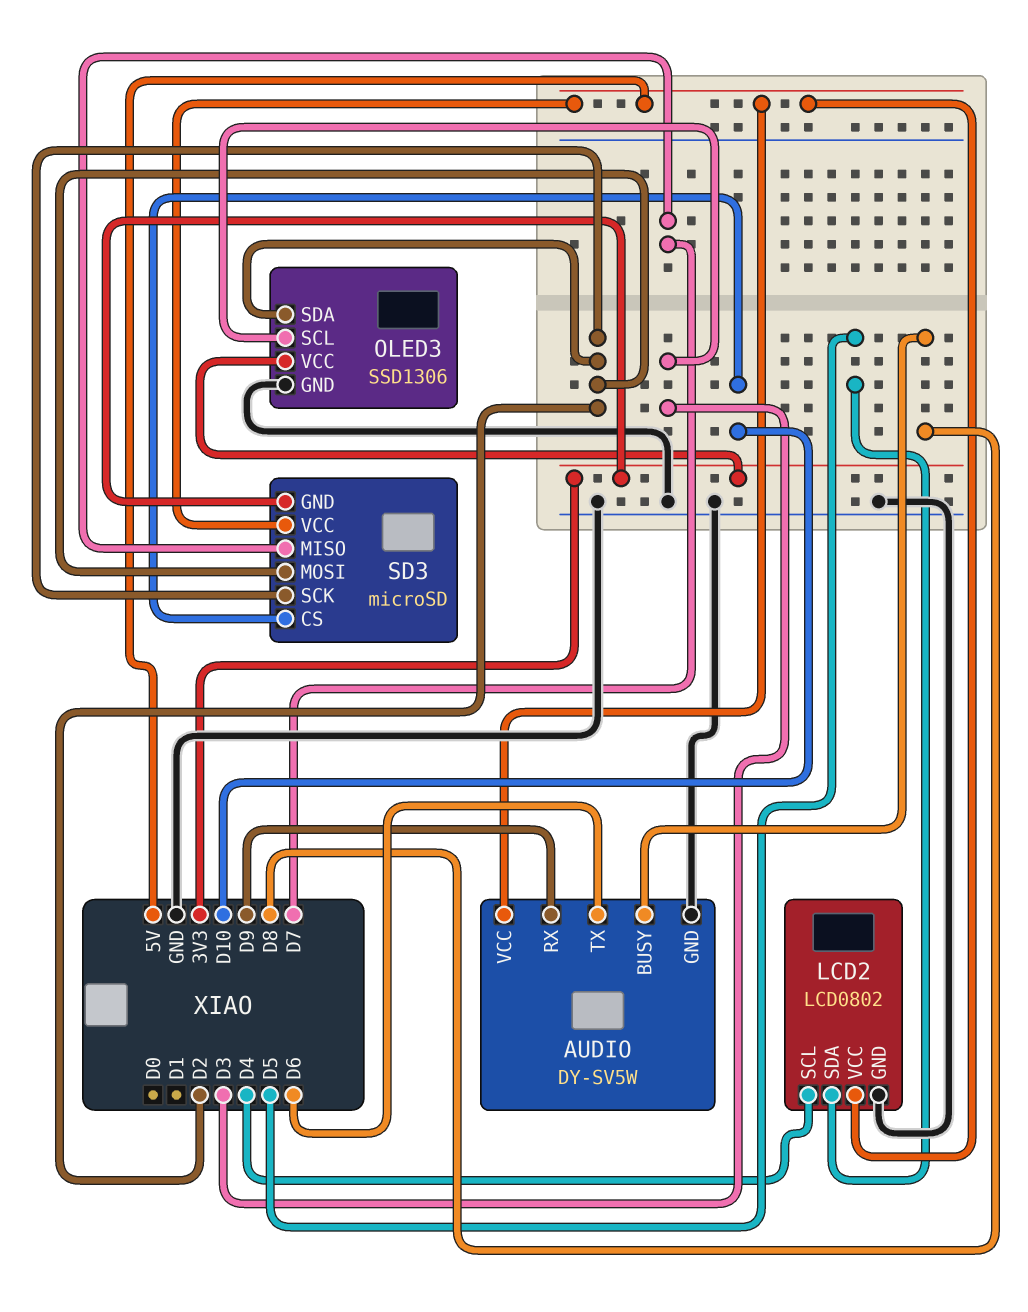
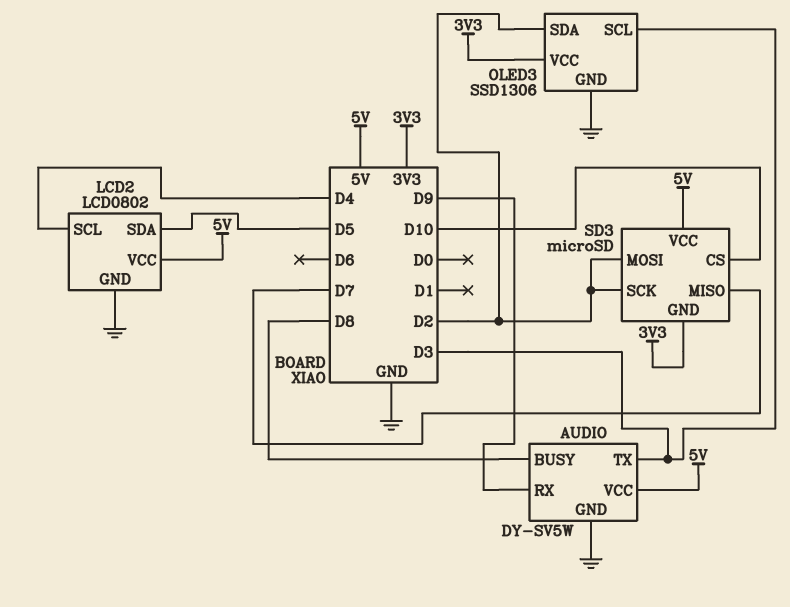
AUDIO pin TX: D6 -> D3

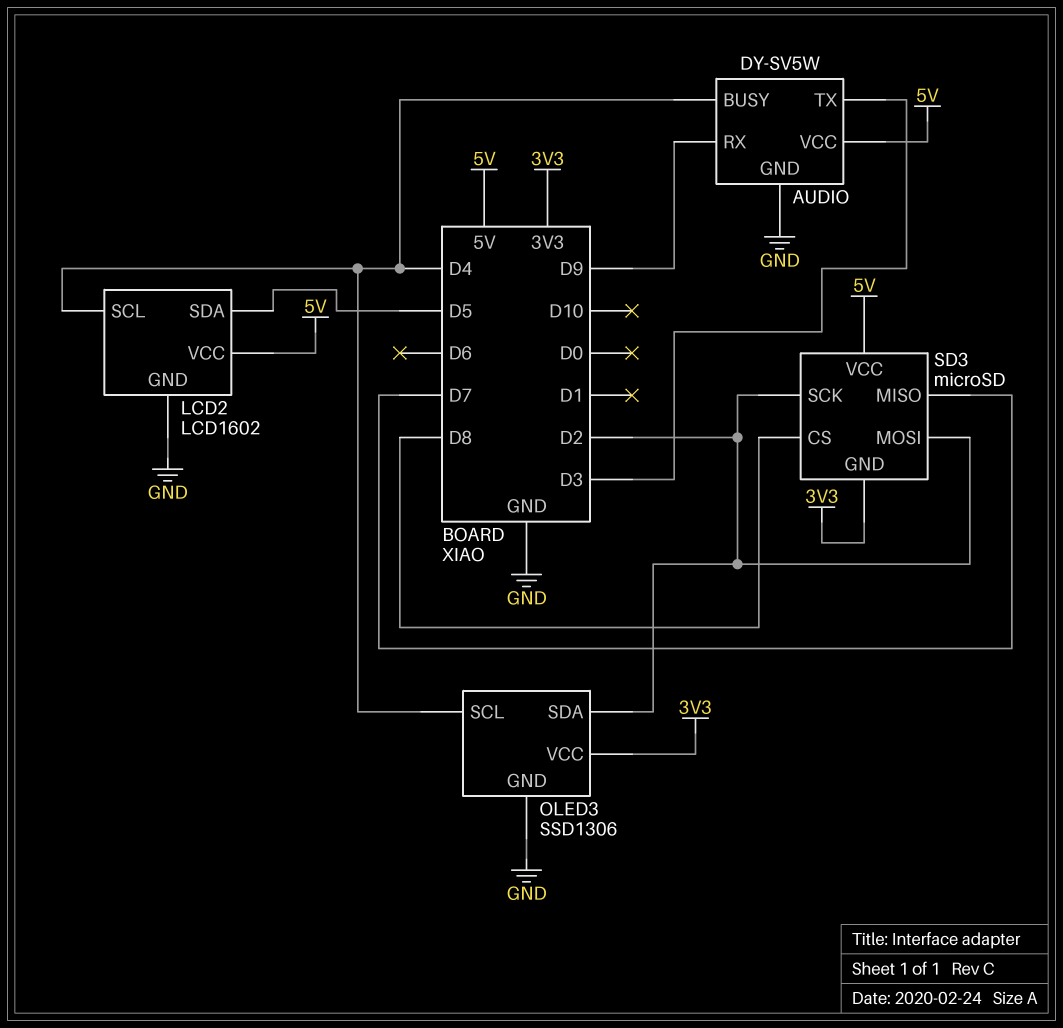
AUDIO pin BUSY: D8 -> D4
LCD2: LCD0802 -> LCD1602
OLED3 pin SCL: D3 -> D4
SD3 pin CS: D10 -> D8

